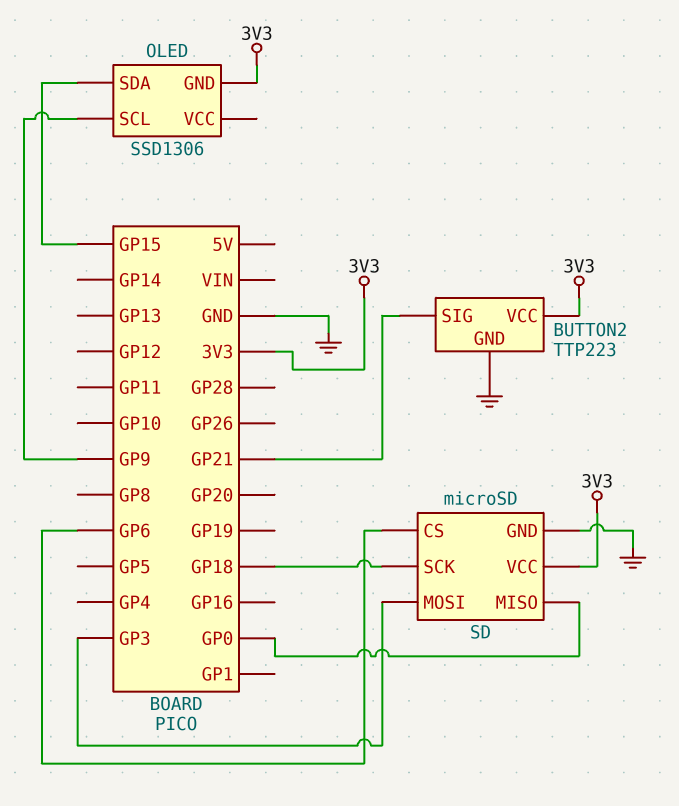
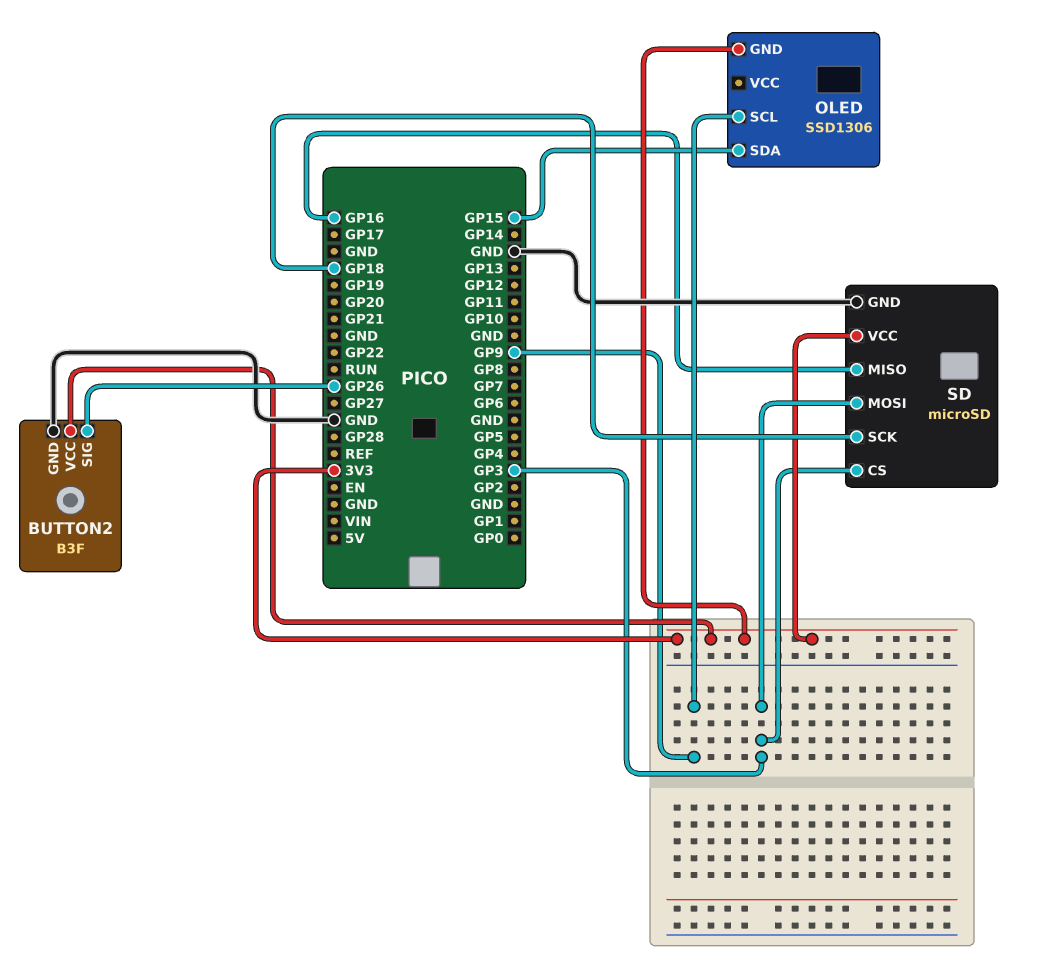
BUTTON2: TTP223 -> B3F
BUTTON2 pin SIG: GP21 -> GP26
SD pin CS: GP6 -> GP3
SD pin MISO: GP0 -> GP16

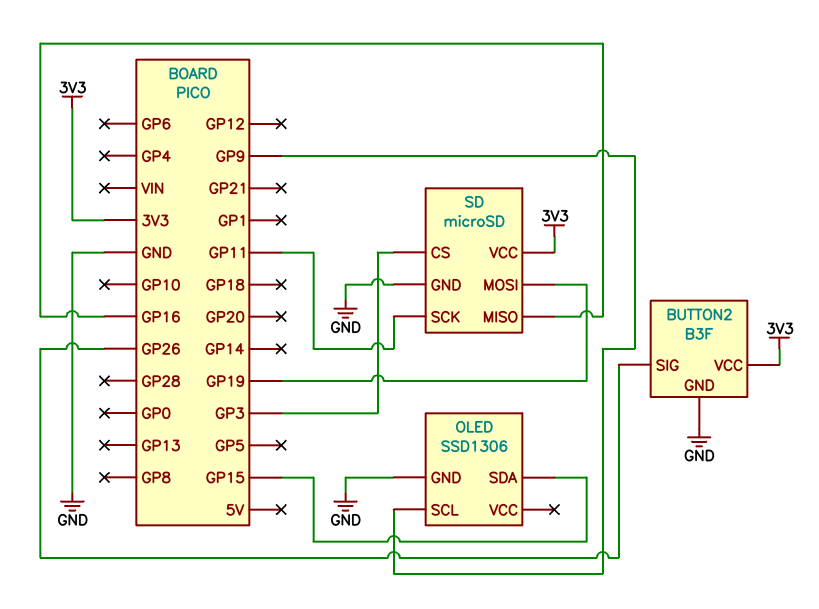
OLED pin GND: 3V3 -> GND
SD pin MOSI: GP3 -> GP19
SD pin SCK: GP18 -> GP11

